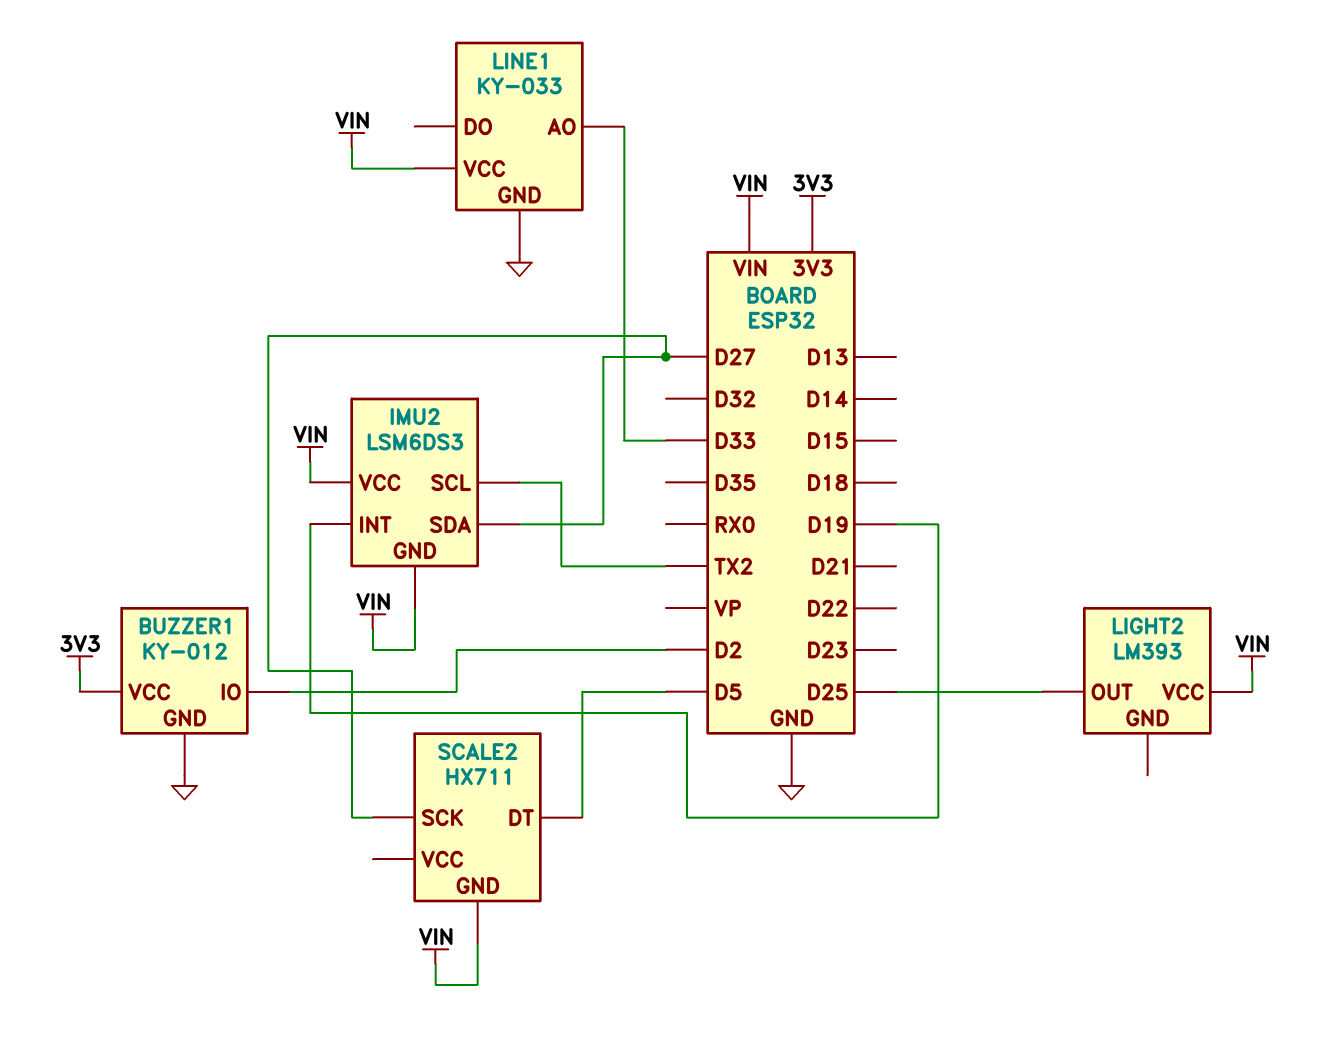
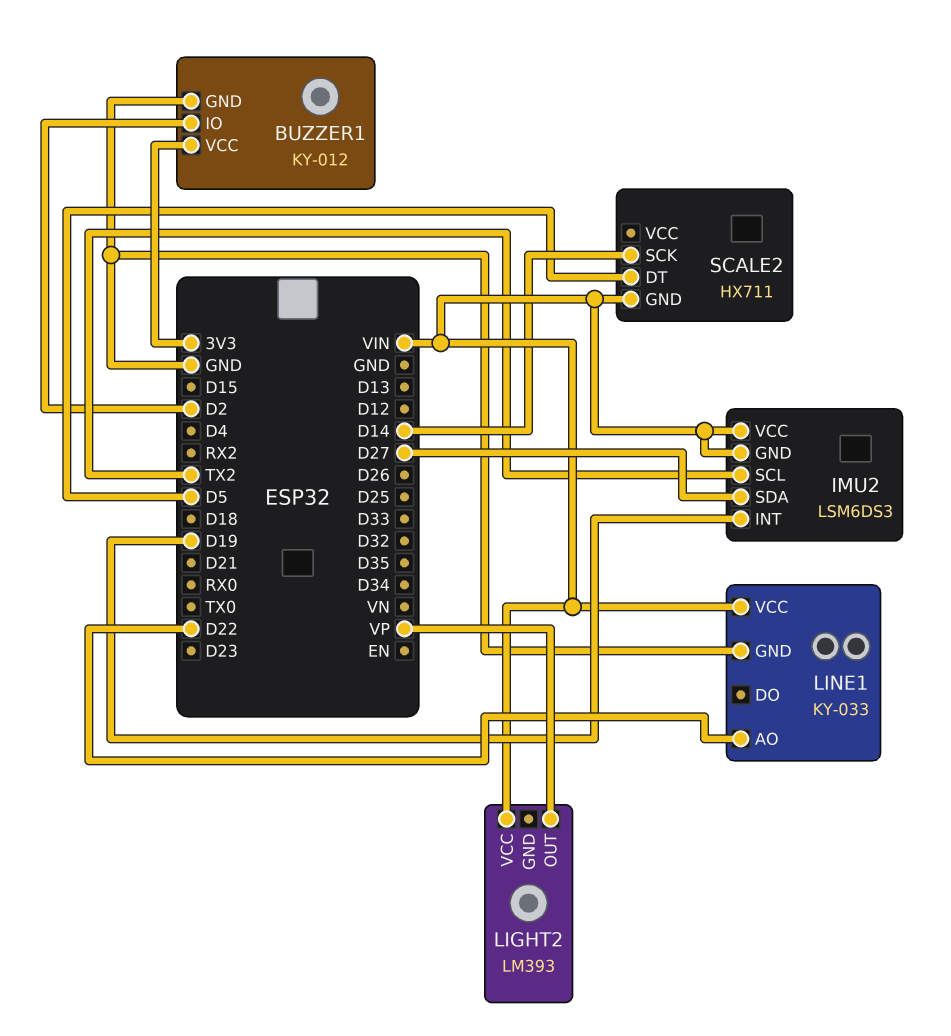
LIGHT2 pin OUT: D25 -> VP
LINE1 pin AO: D33 -> D22
SCALE2 pin SCK: D27 -> D14

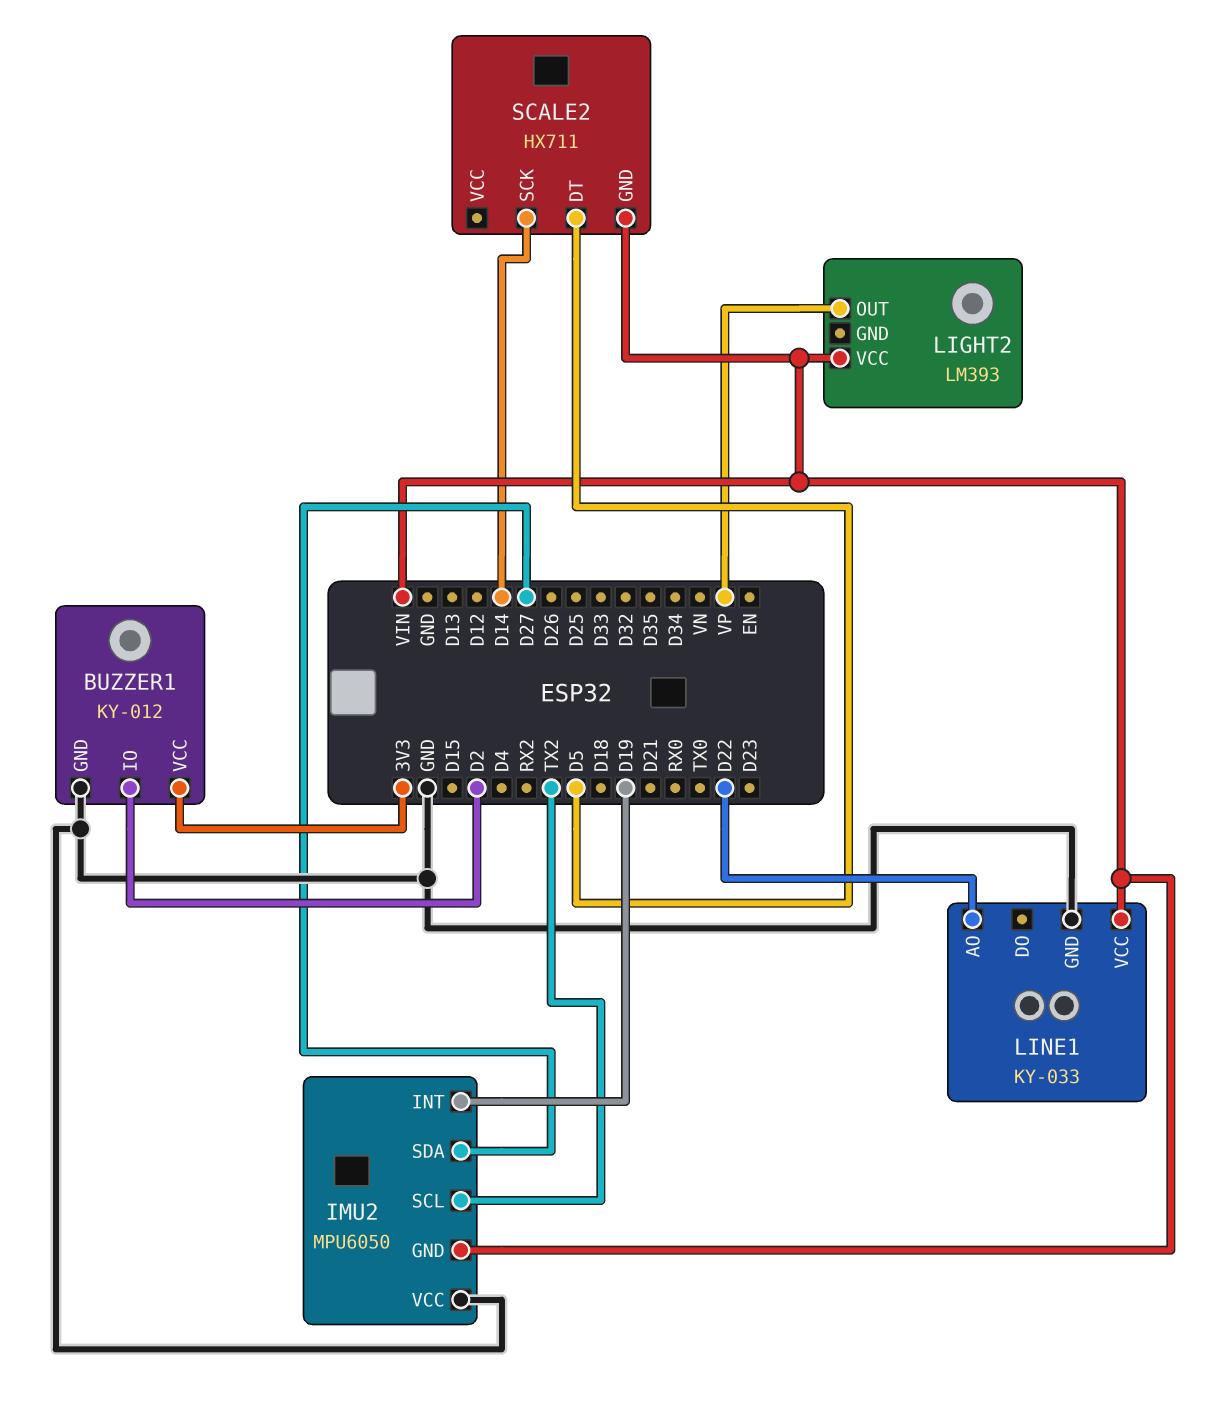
IMU2: LSM6DS3 -> MPU6050
IMU2 pin VCC: VIN -> GND

